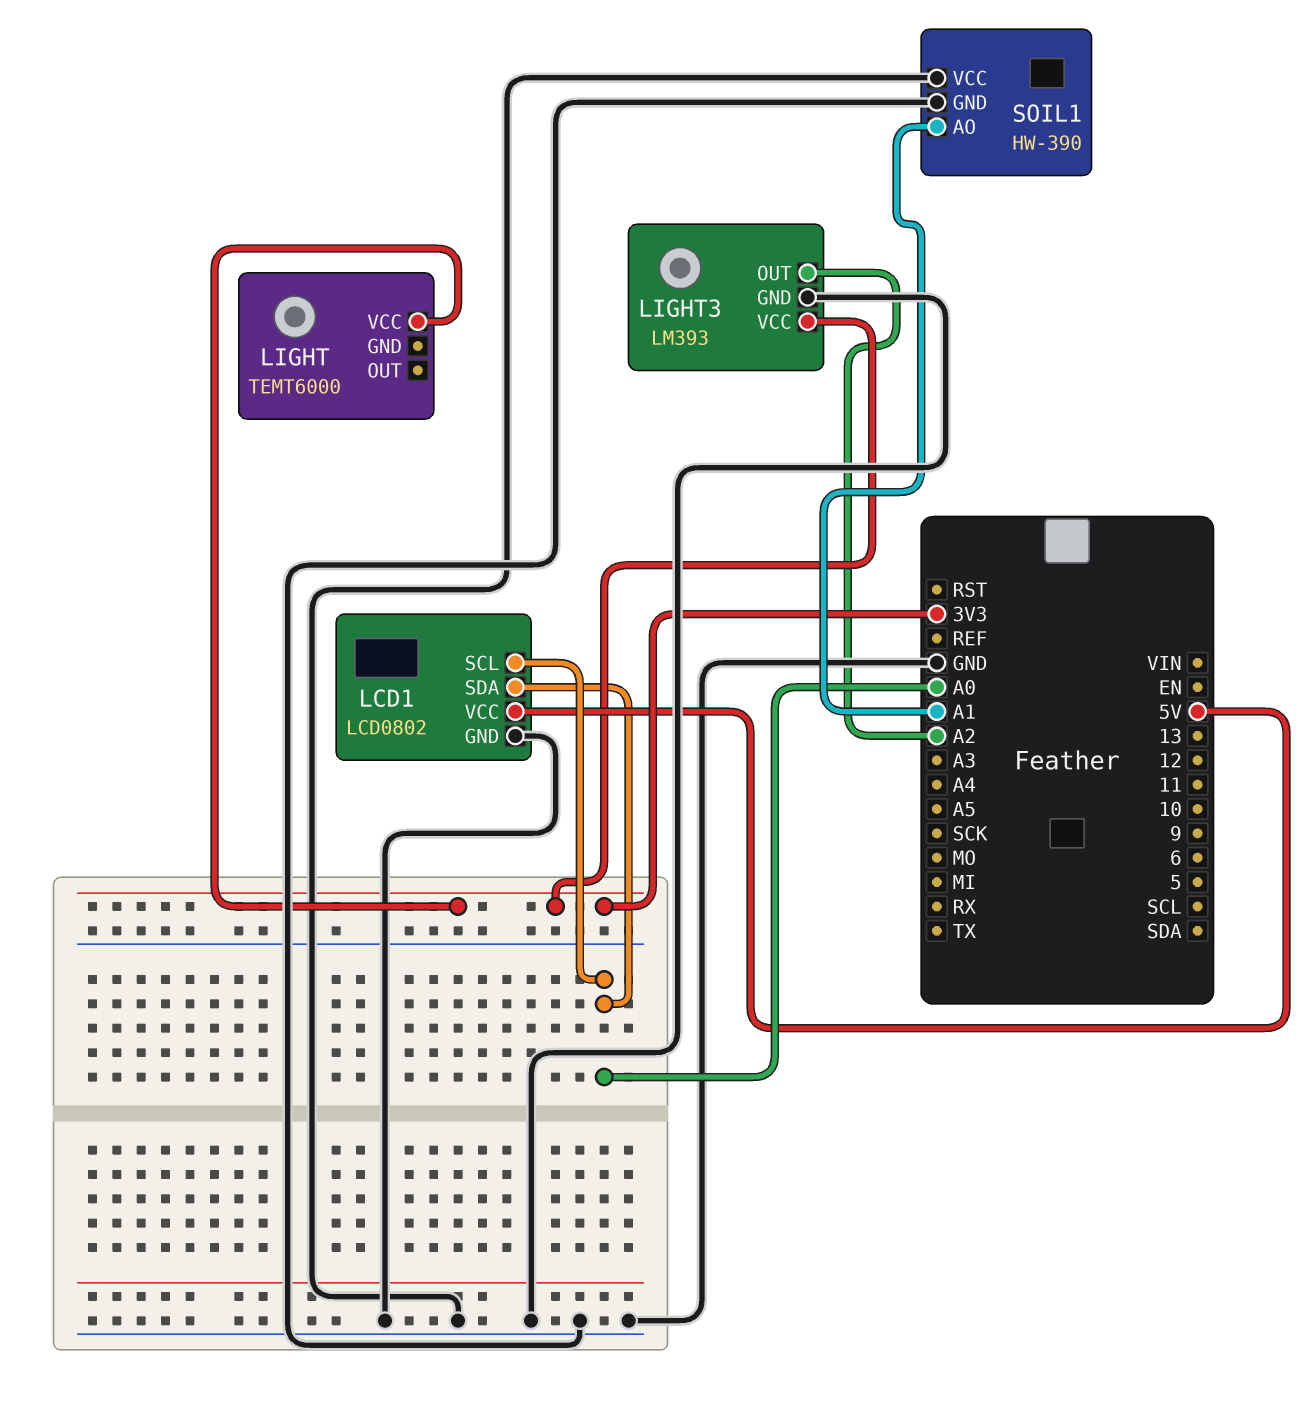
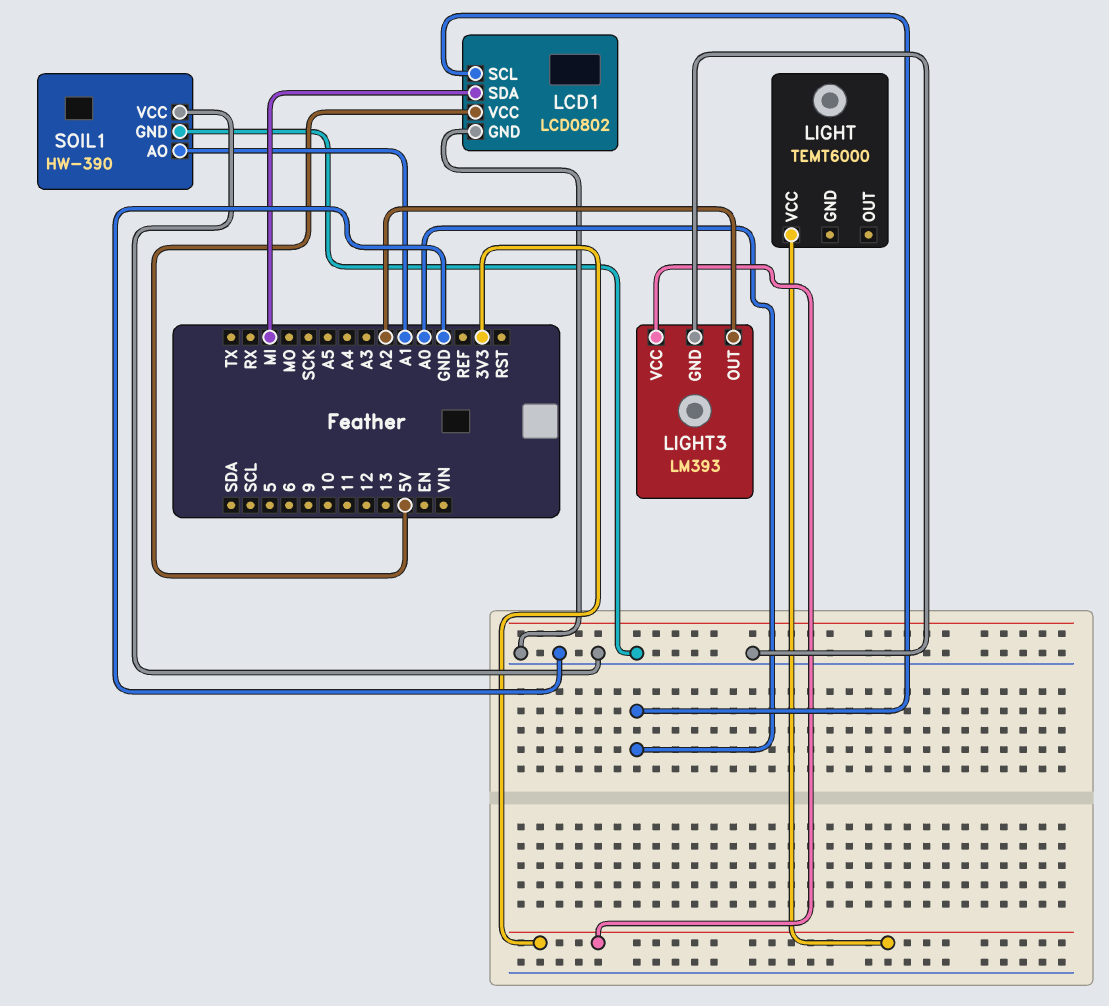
LCD1 pin SDA: A0 -> MI

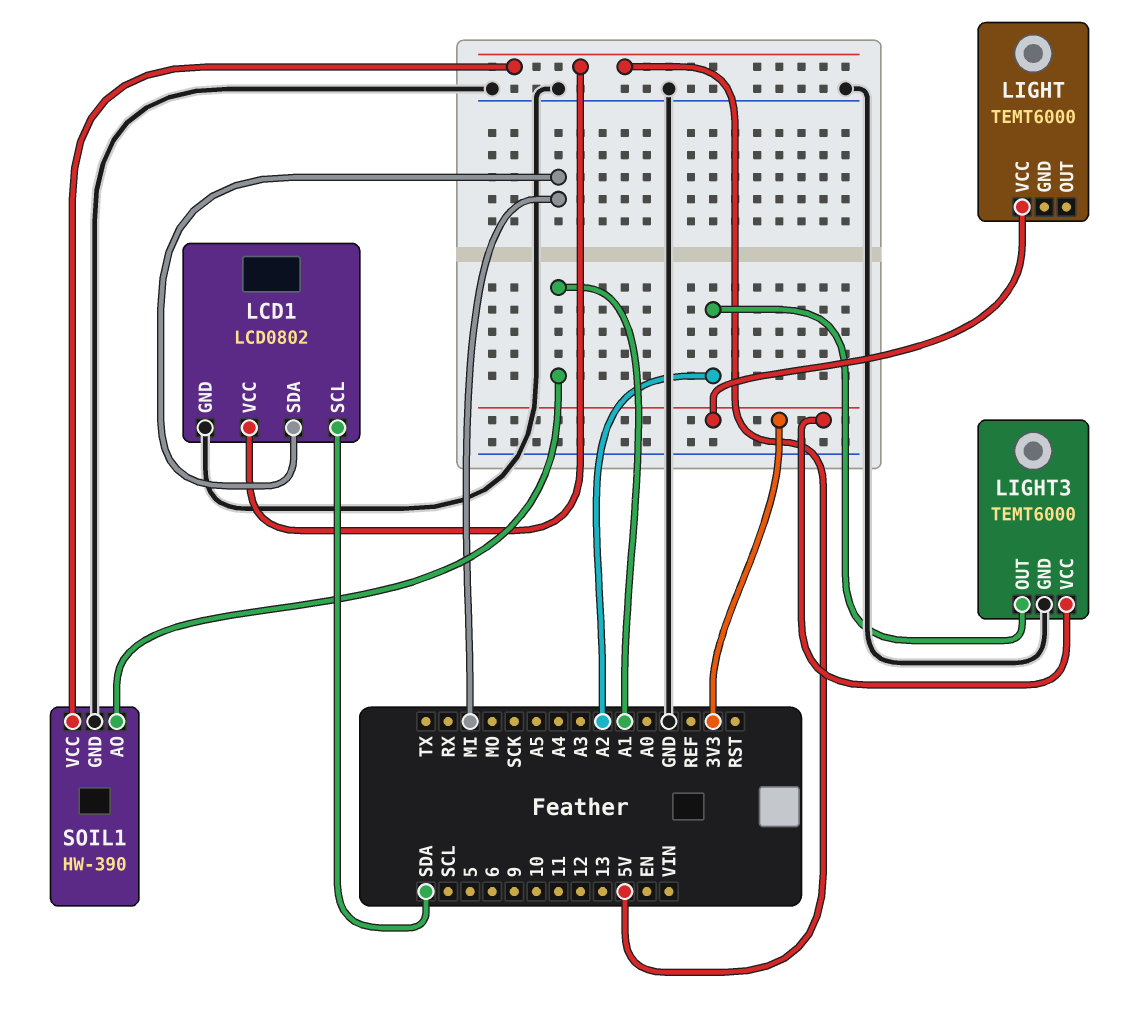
LCD1 pin SCL: A0 -> SDA
LIGHT3: LM393 -> TEMT6000
SOIL1 pin VCC: GND -> 5V

